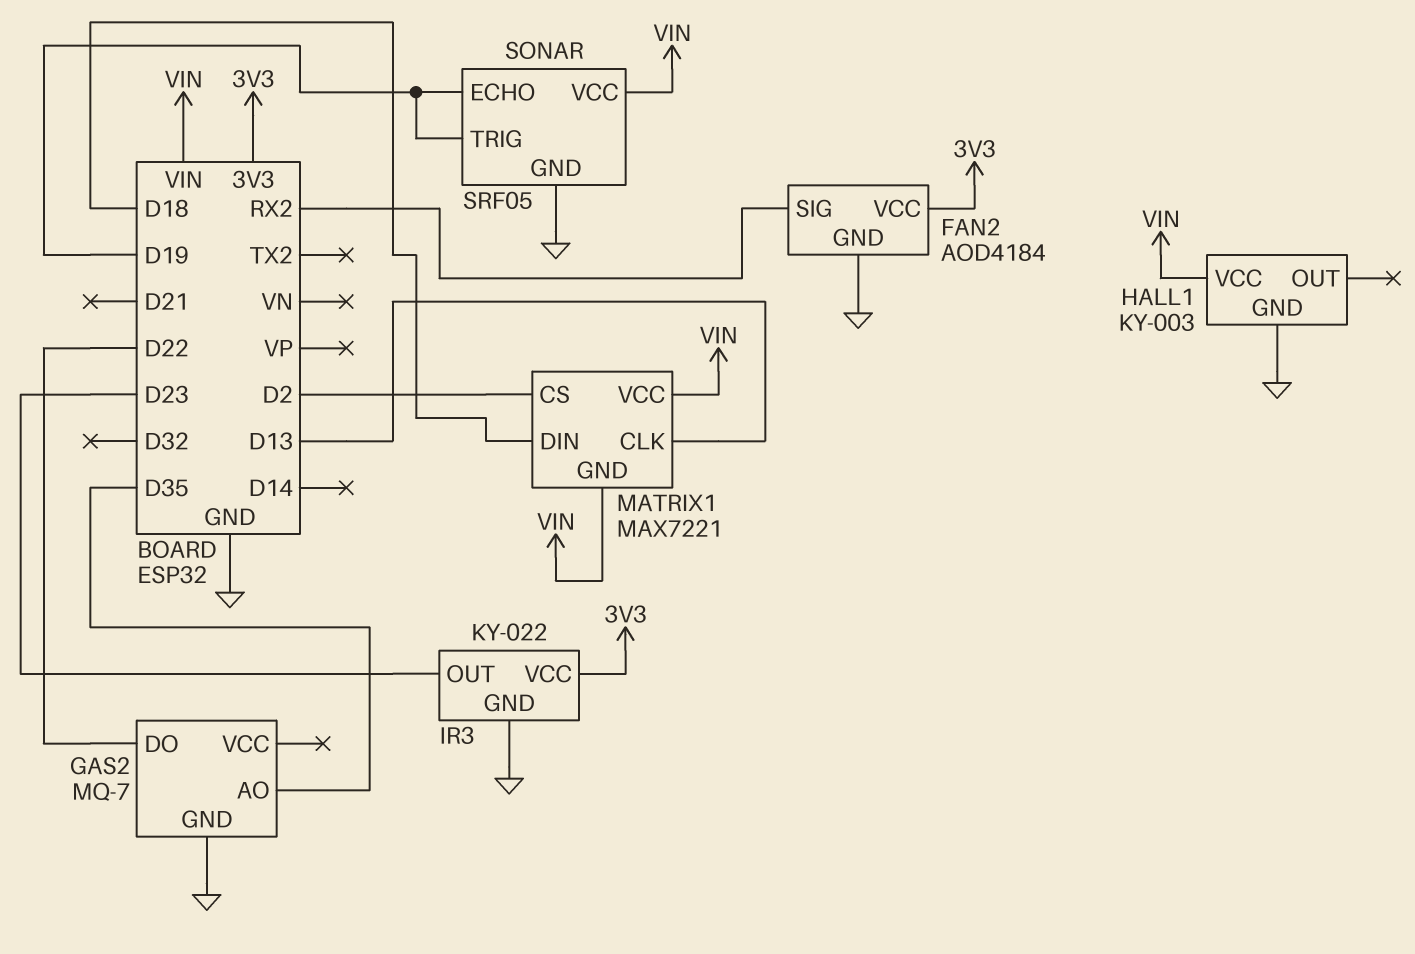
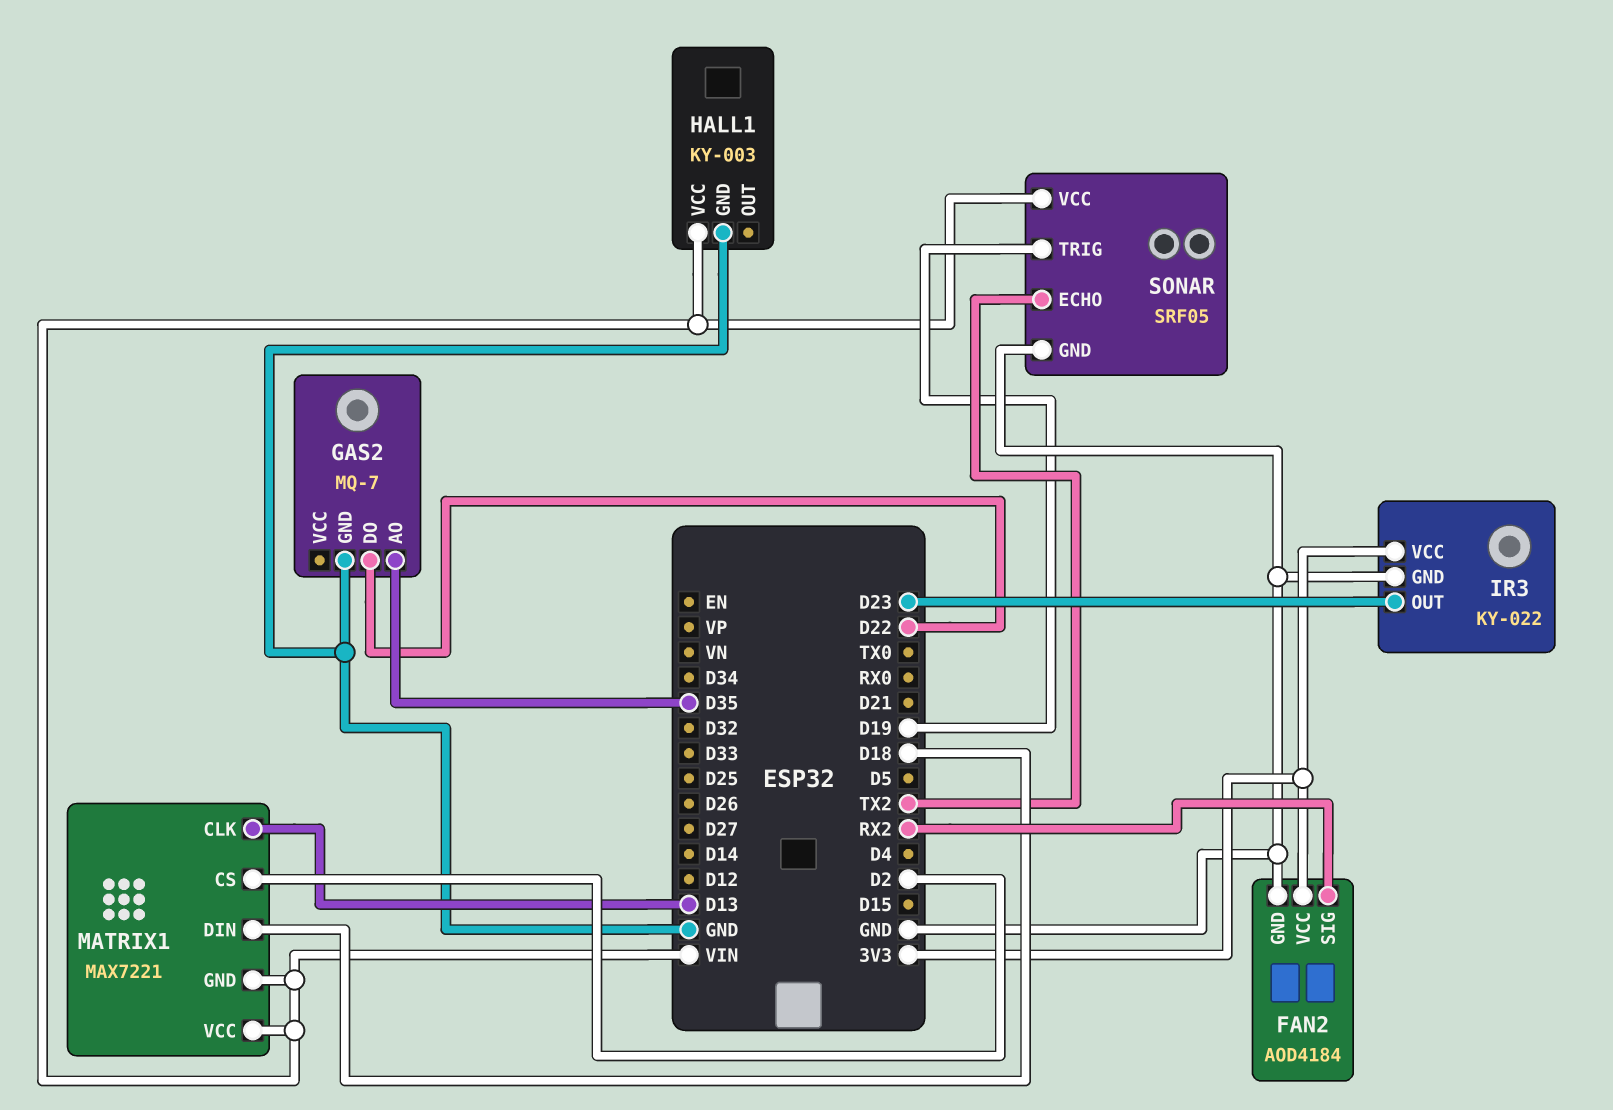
SONAR pin ECHO: D19 -> TX2

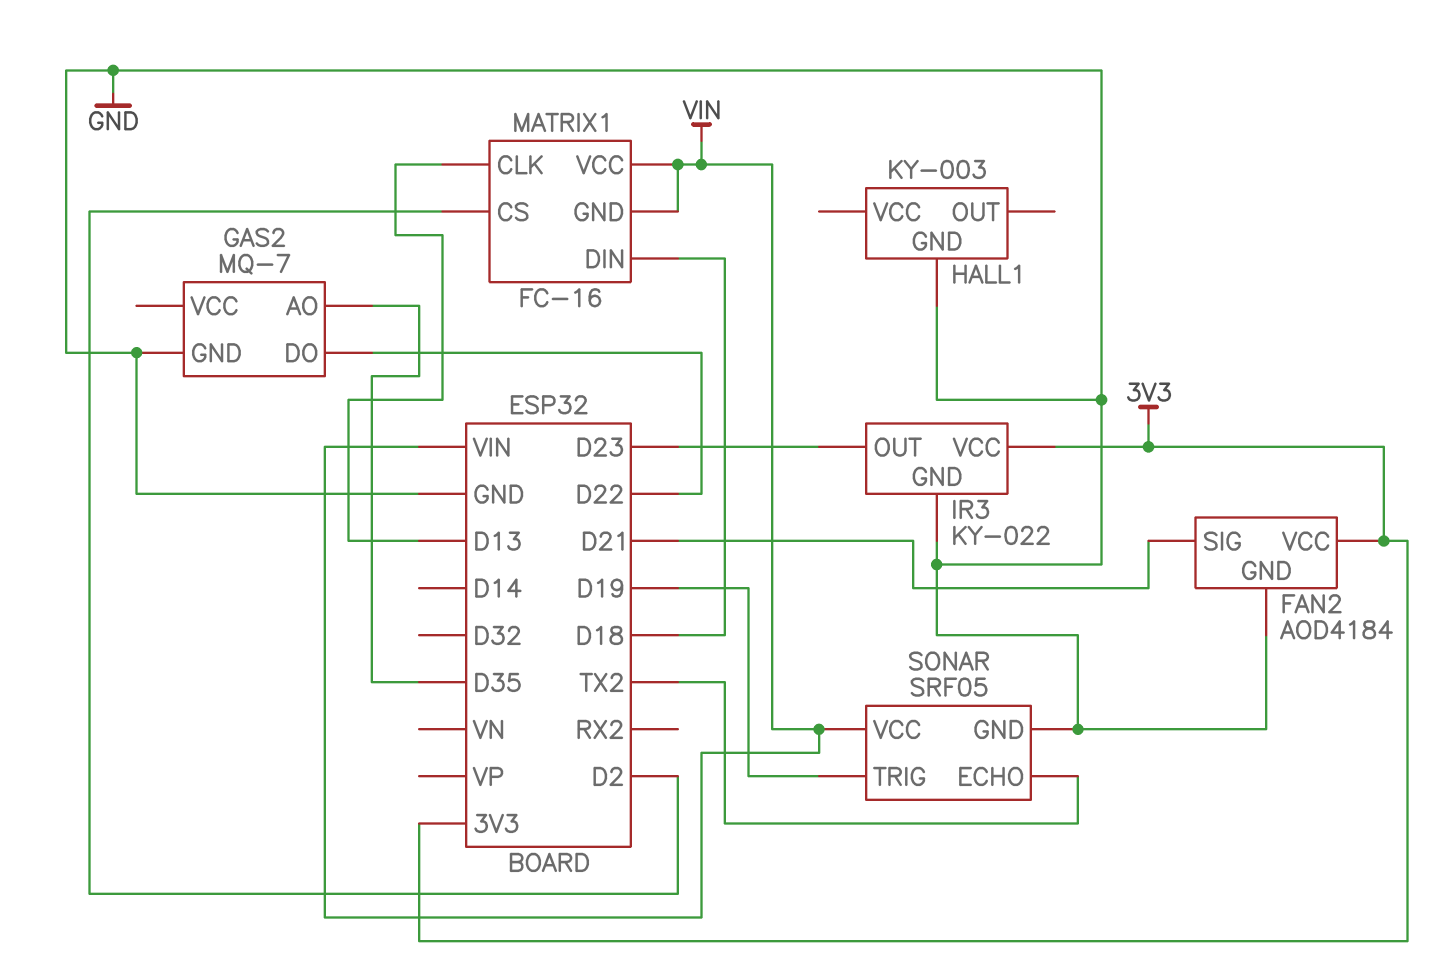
FAN2 pin SIG: RX2 -> D21
HALL1 pin VCC: VIN -> none
MATRIX1: MAX7221 -> FC-16

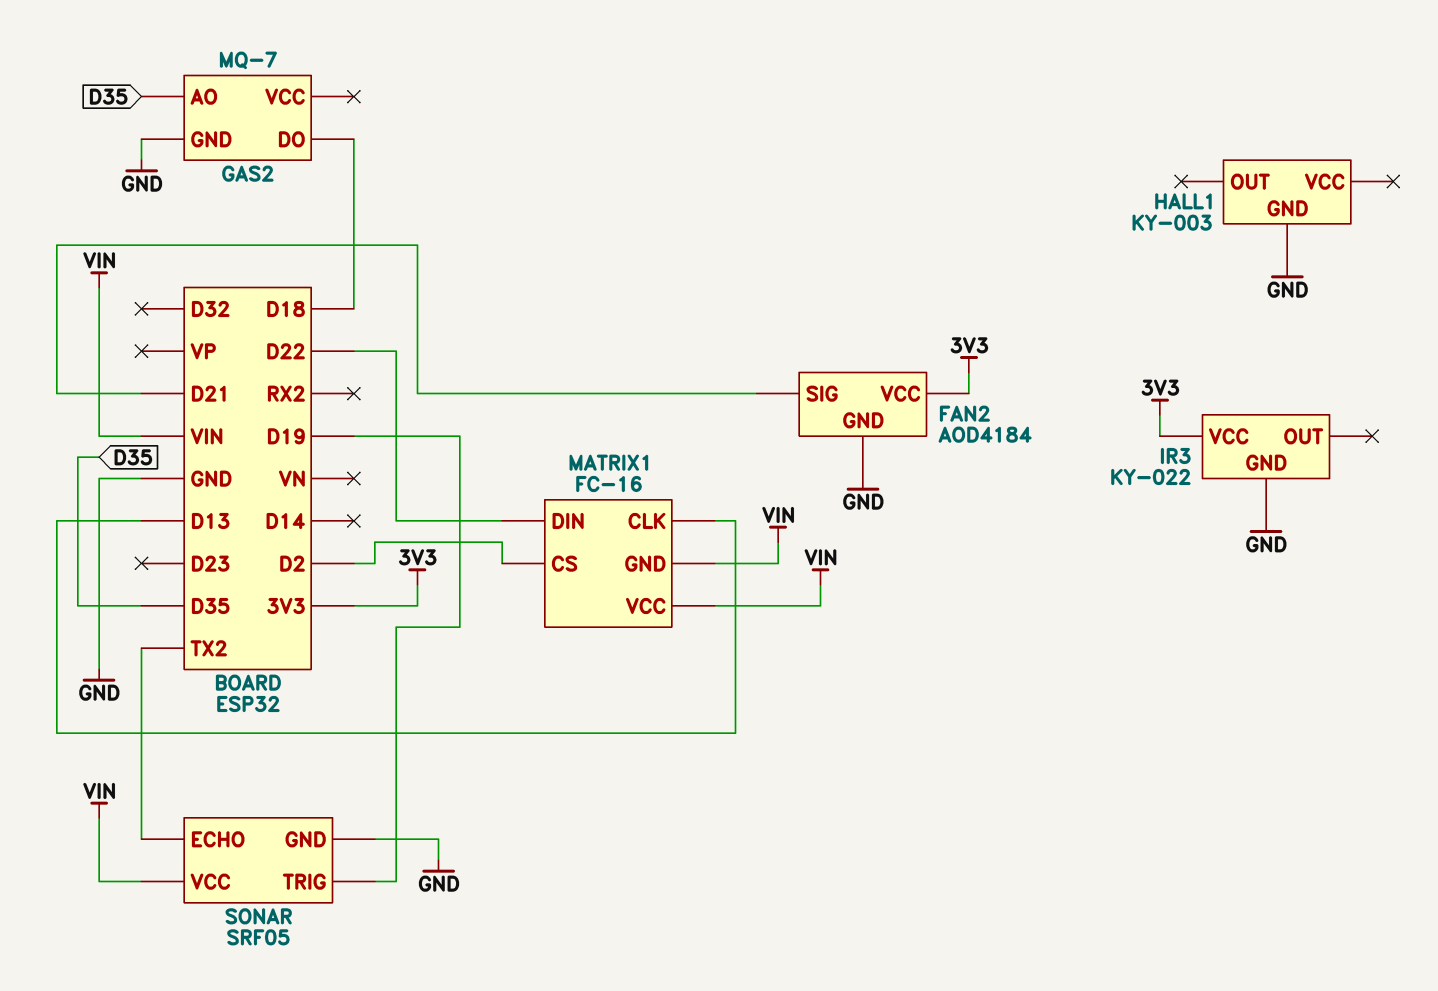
GAS2 pin DO: D22 -> D18
IR3 pin OUT: D23 -> none
MATRIX1 pin DIN: D18 -> D22

